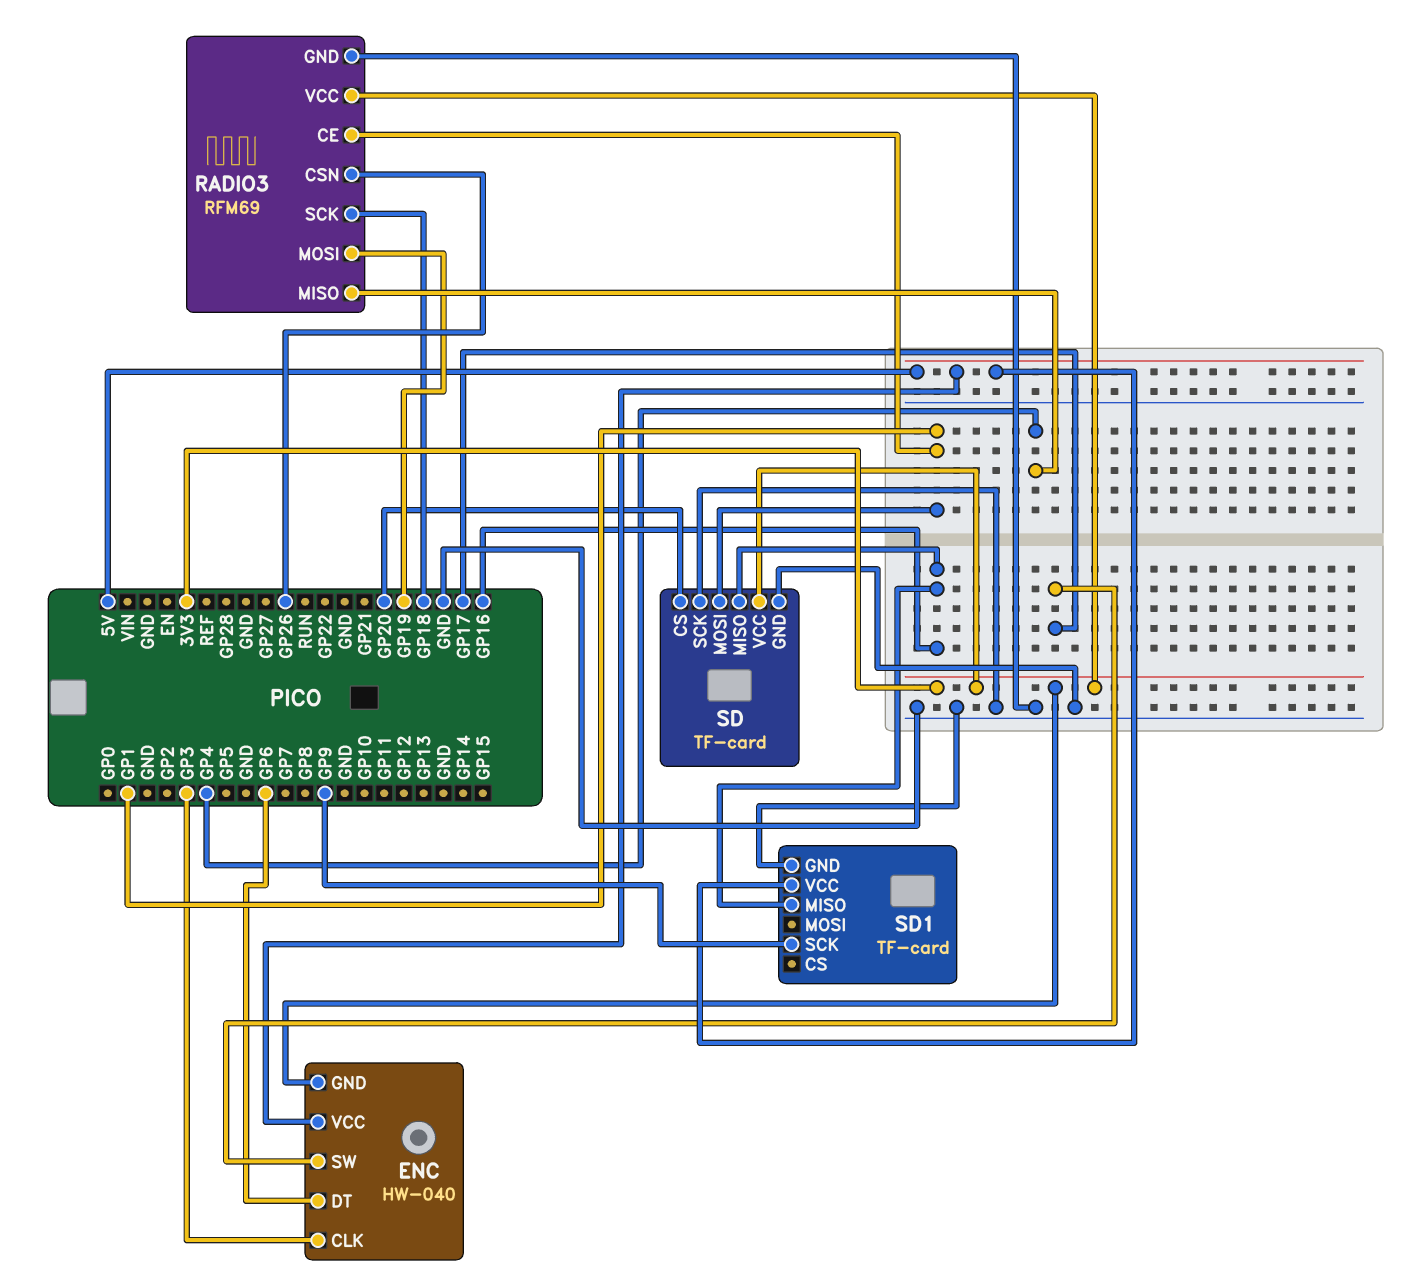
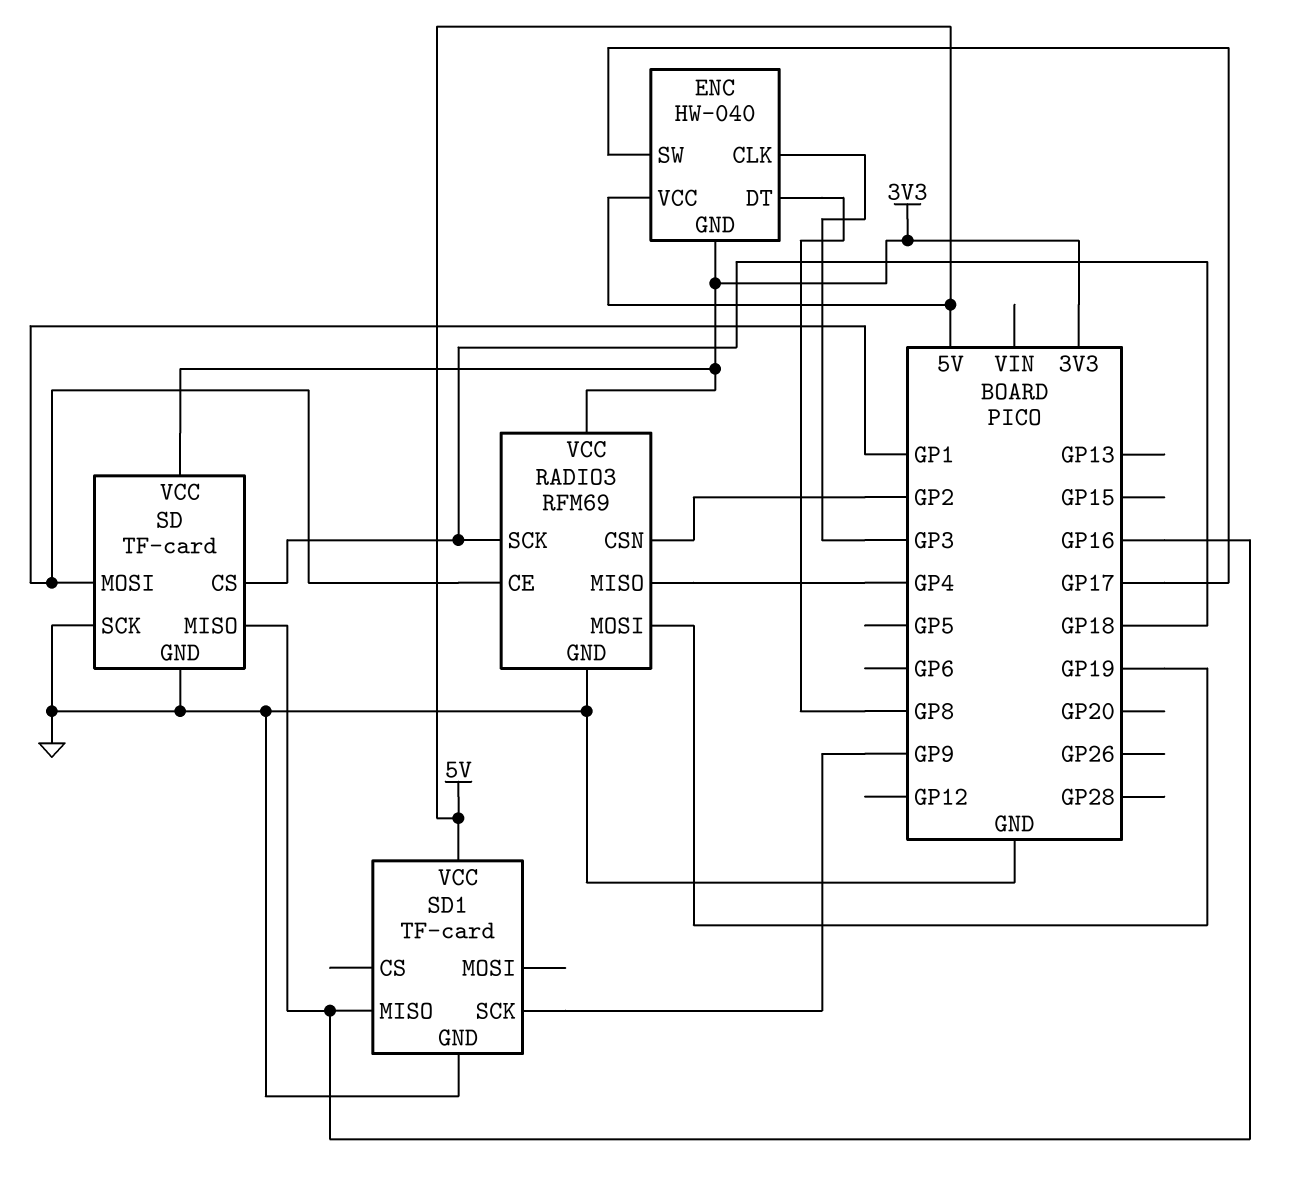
ENC pin DT: GP6 -> GP8
RADIO3 pin CSN: GP26 -> GP2
SD pin CS: GP20 -> GP18

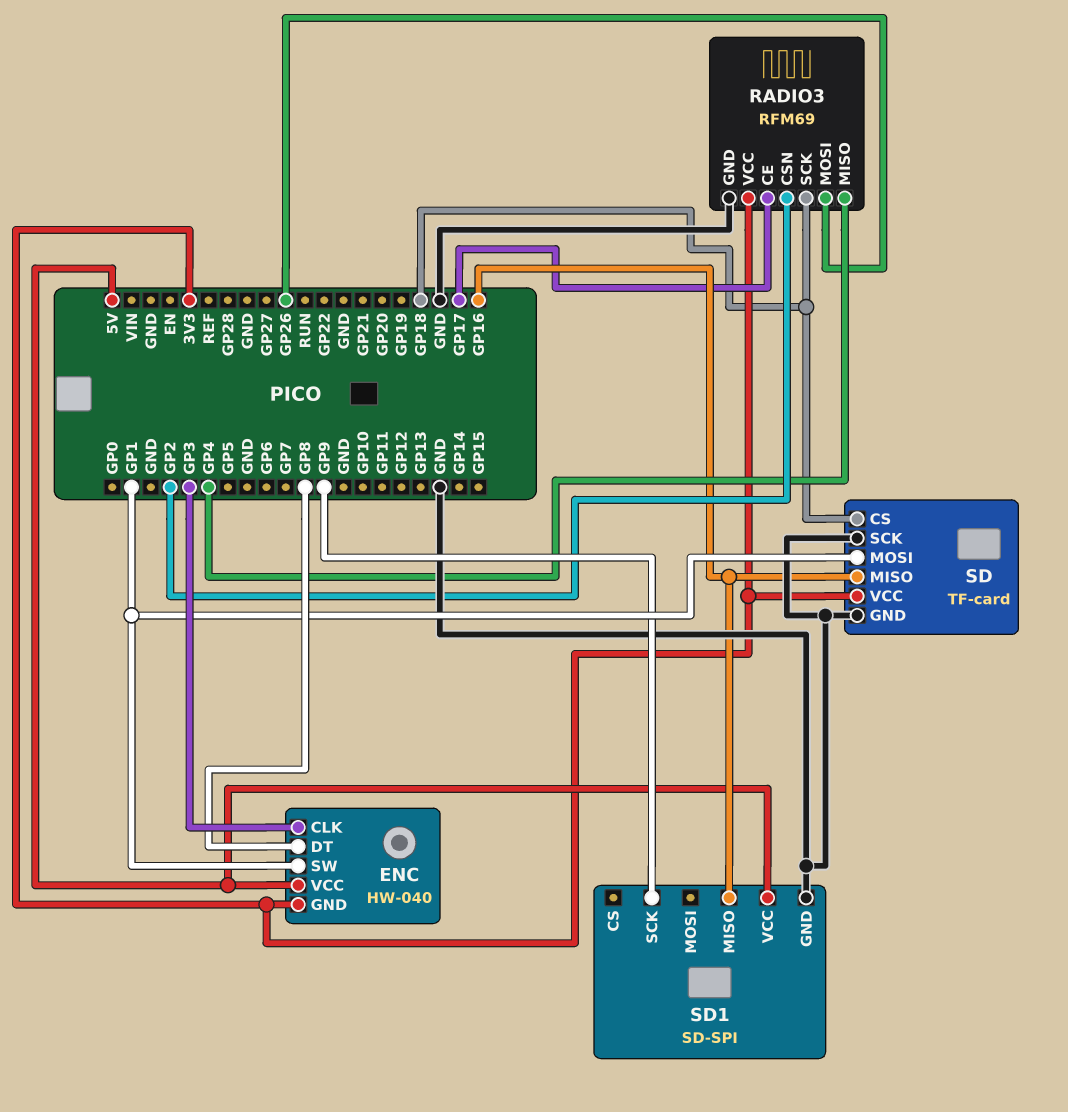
ENC pin SW: GP17 -> GP1
RADIO3 pin CE: GP1 -> GP17
RADIO3 pin MOSI: GP19 -> GP26
SD1: TF-card -> SD-SPI

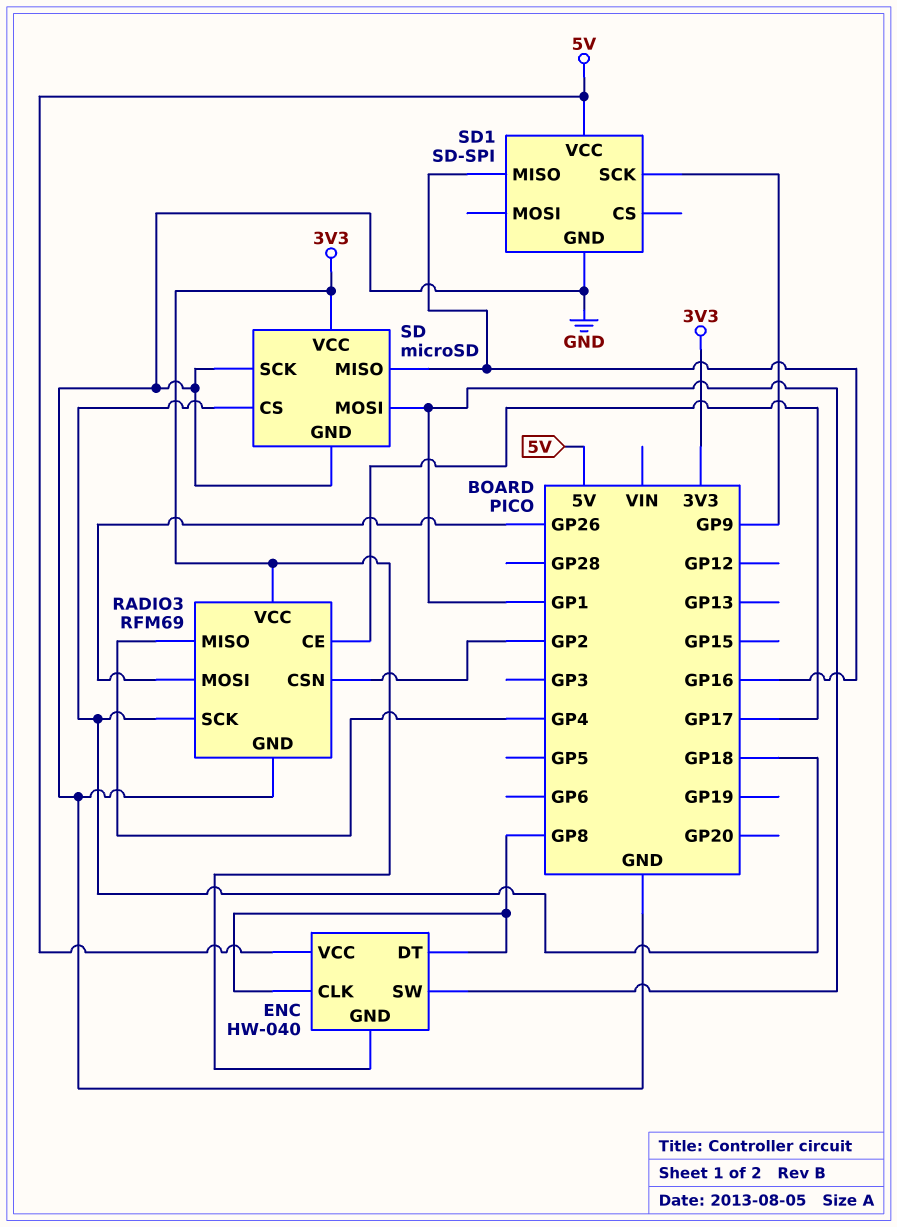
ENC pin CLK: GP3 -> GP8
SD: TF-card -> microSD

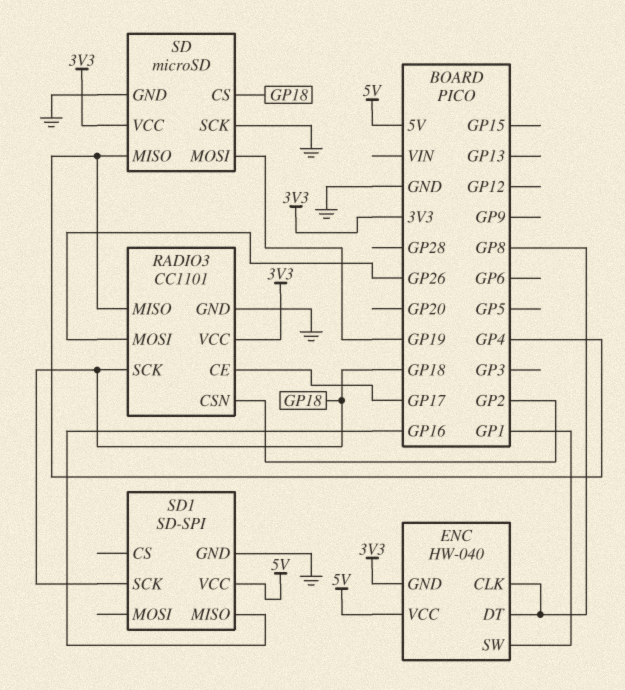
RADIO3: RFM69 -> CC1101
SD pin MISO: GP16 -> GP4
SD pin MOSI: GP1 -> GP19
SD1 pin SCK: GP9 -> GP18

